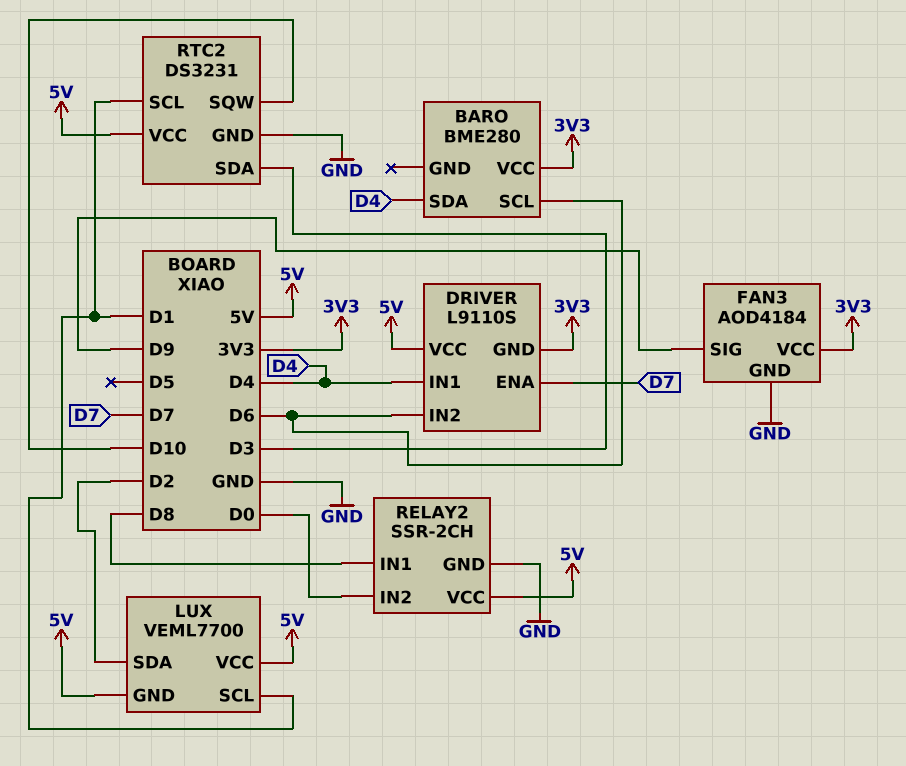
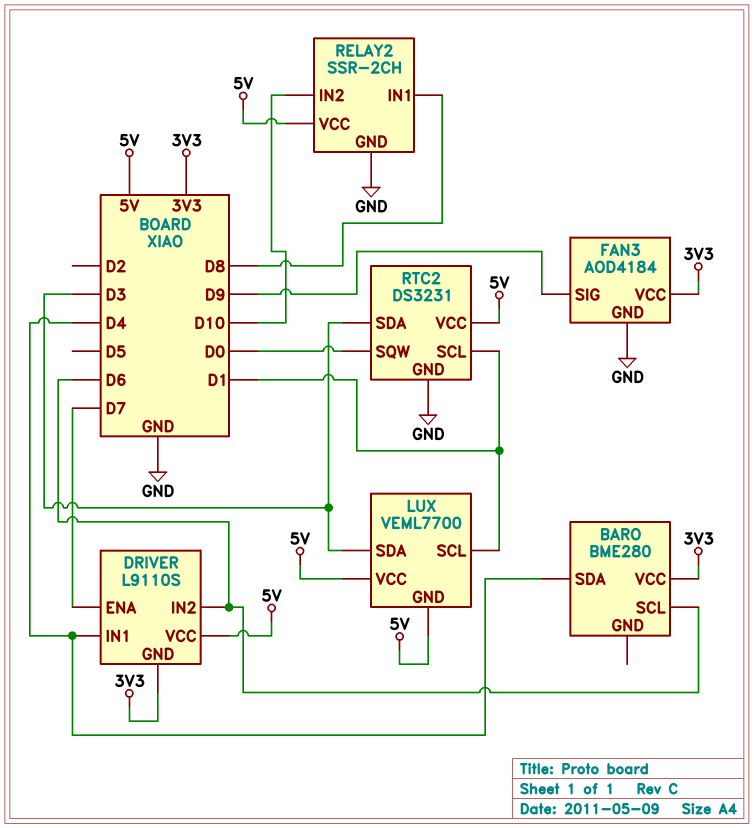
LUX pin SDA: D2 -> D3
RELAY2 pin IN2: D0 -> D10
RTC2 pin SQW: D10 -> D0

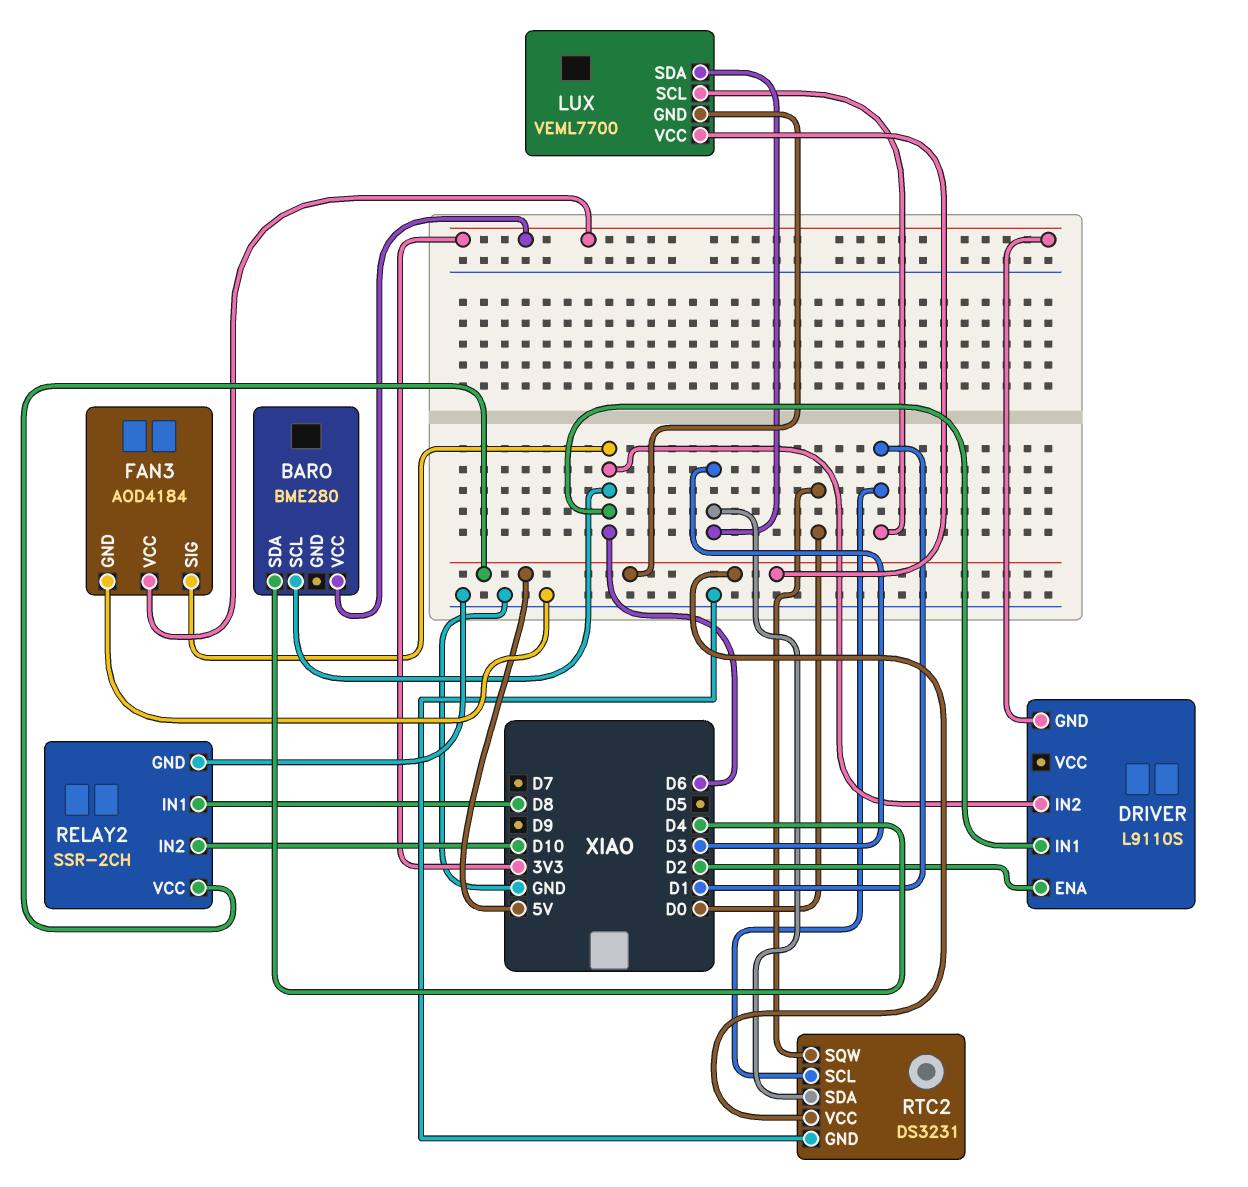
DRIVER pin ENA: D7 -> D2
DRIVER pin IN1: D4 -> D6
DRIVER pin VCC: 5V -> none
FAN3 pin SIG: D9 -> D6

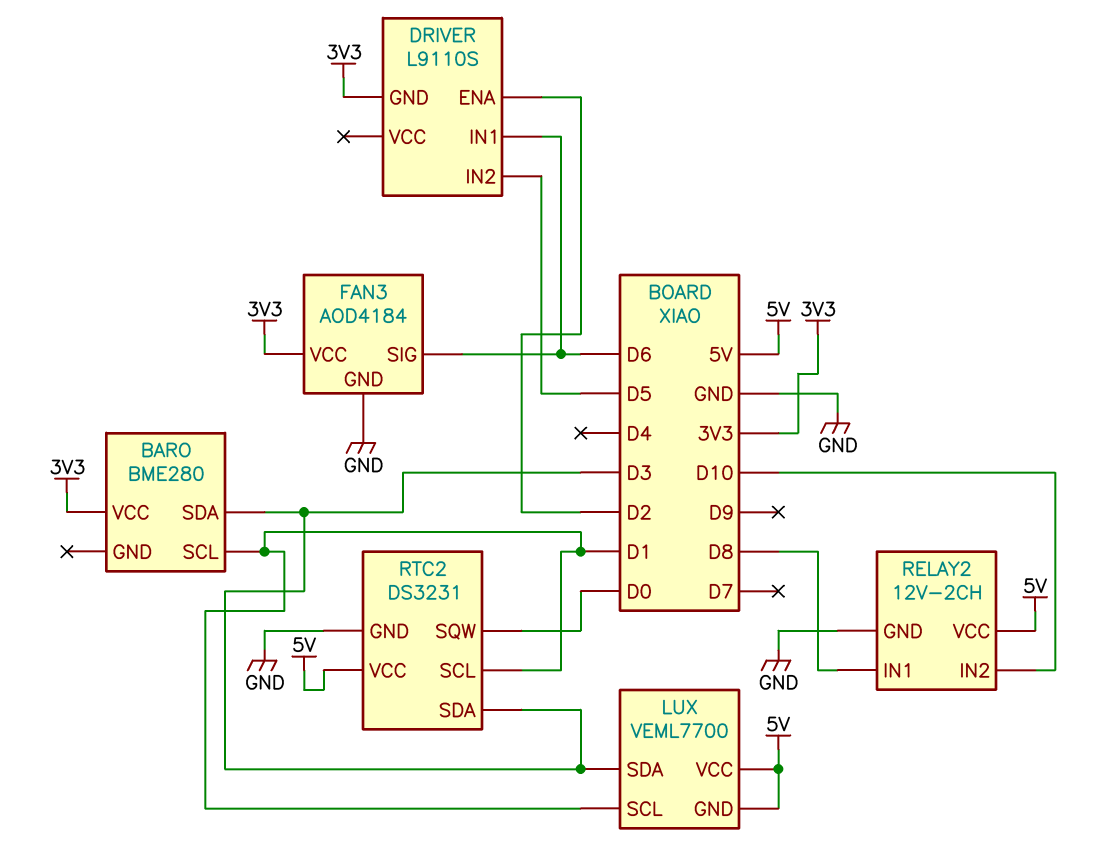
BARO pin SCL: D6 -> D1
BARO pin SDA: D4 -> D3
DRIVER pin IN2: D6 -> D5
RELAY2: SSR-2CH -> 12V-2CH

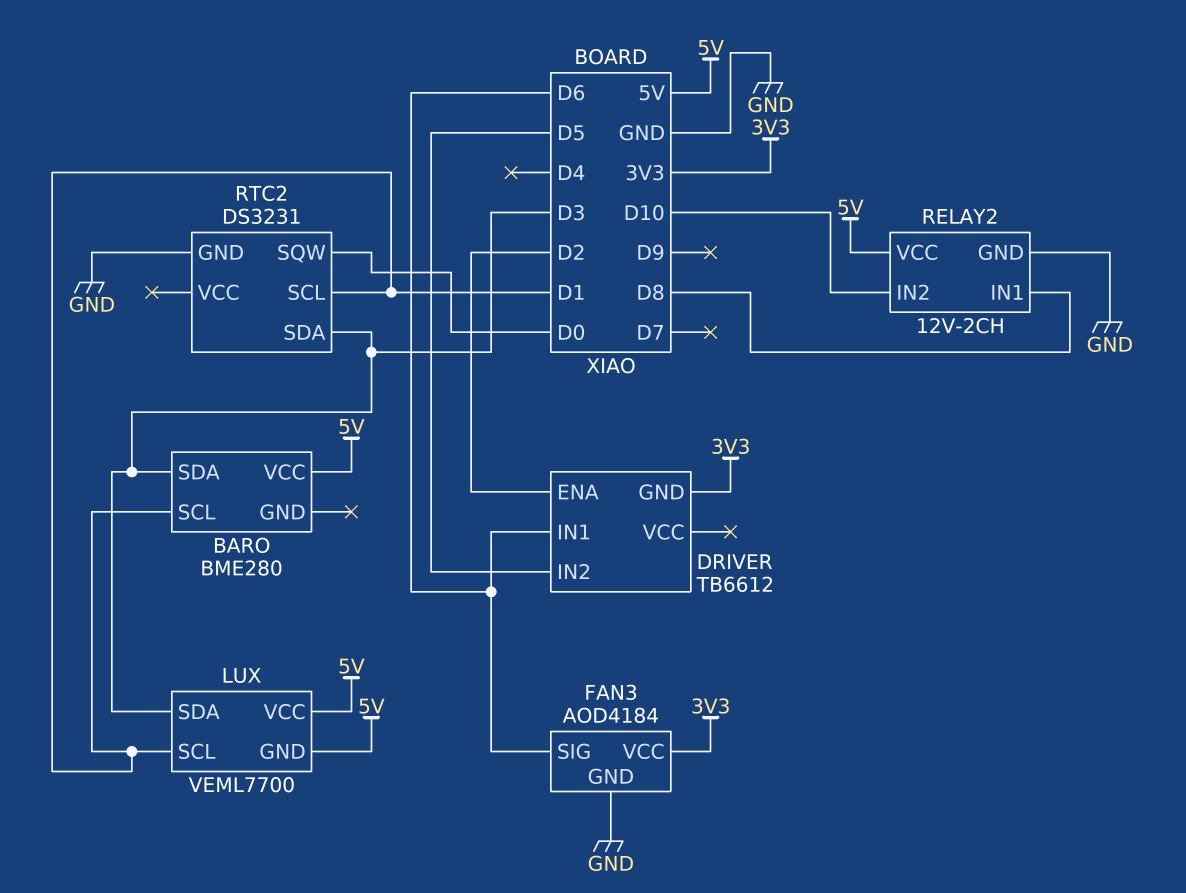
BARO pin VCC: 3V3 -> 5V
DRIVER: L9110S -> TB6612
RTC2 pin VCC: 5V -> none

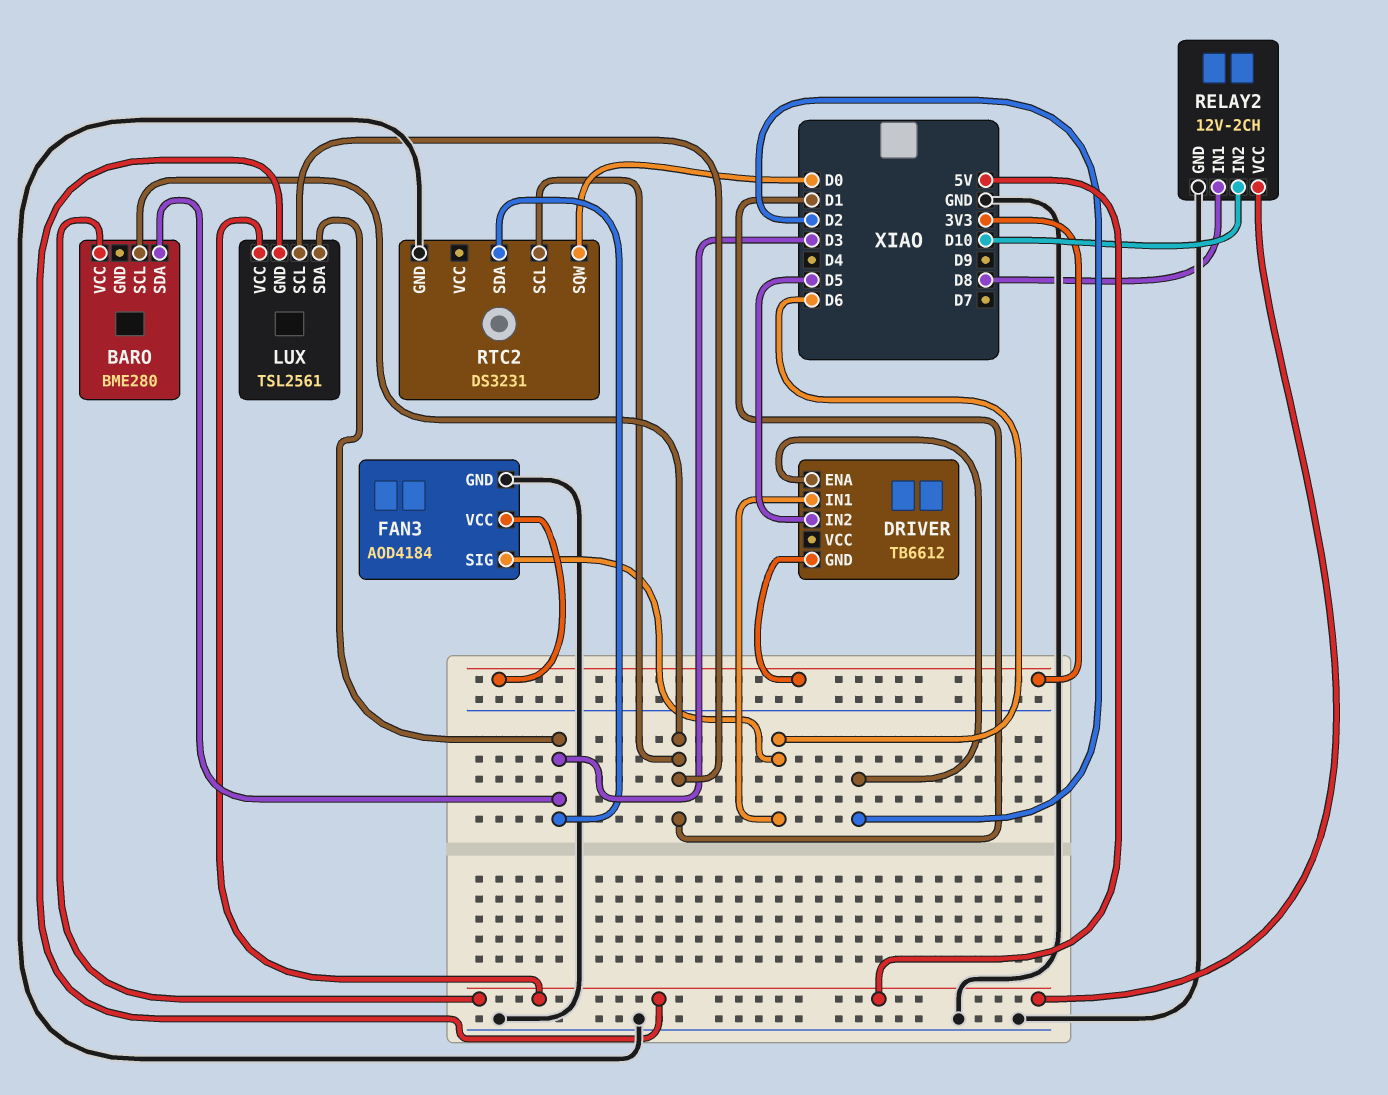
LUX: VEML7700 -> TSL2561

